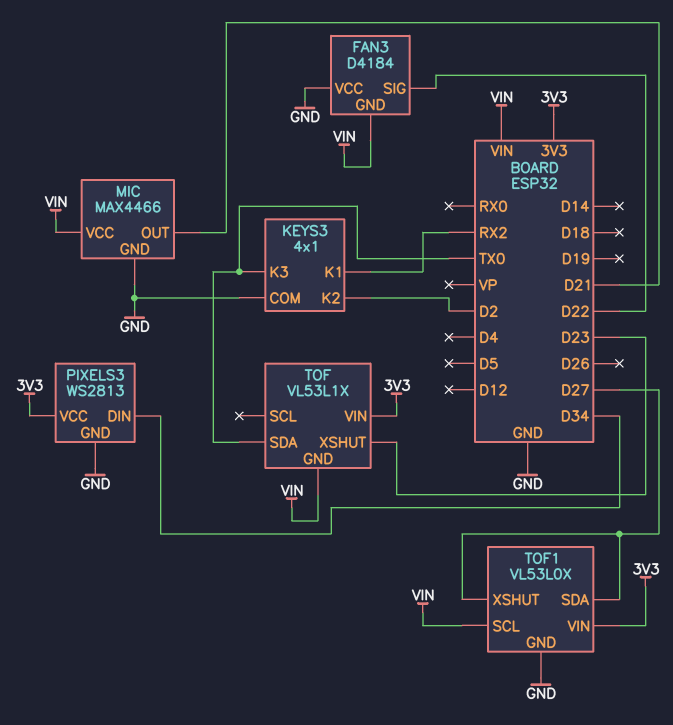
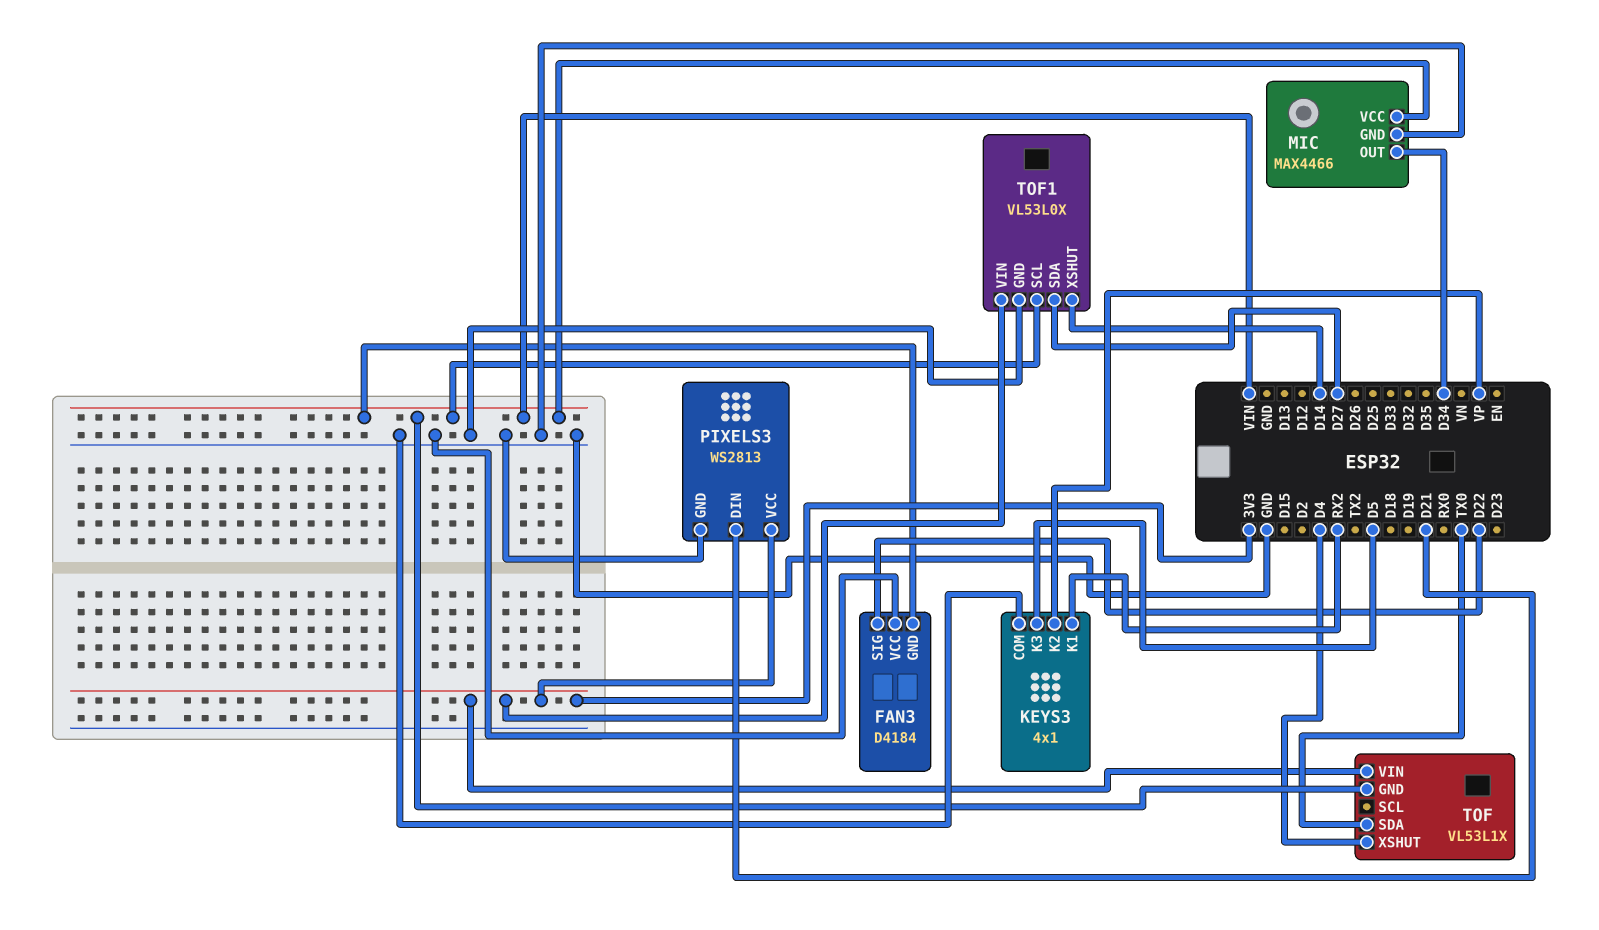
KEYS3 pin K2: D2 -> VP
KEYS3 pin K3: TX0 -> D5
MIC pin OUT: D21 -> D34
PIXELS3 pin DIN: D34 -> D21
TOF pin XSHUT: D23 -> D4
TOF1 pin XSHUT: D27 -> D14

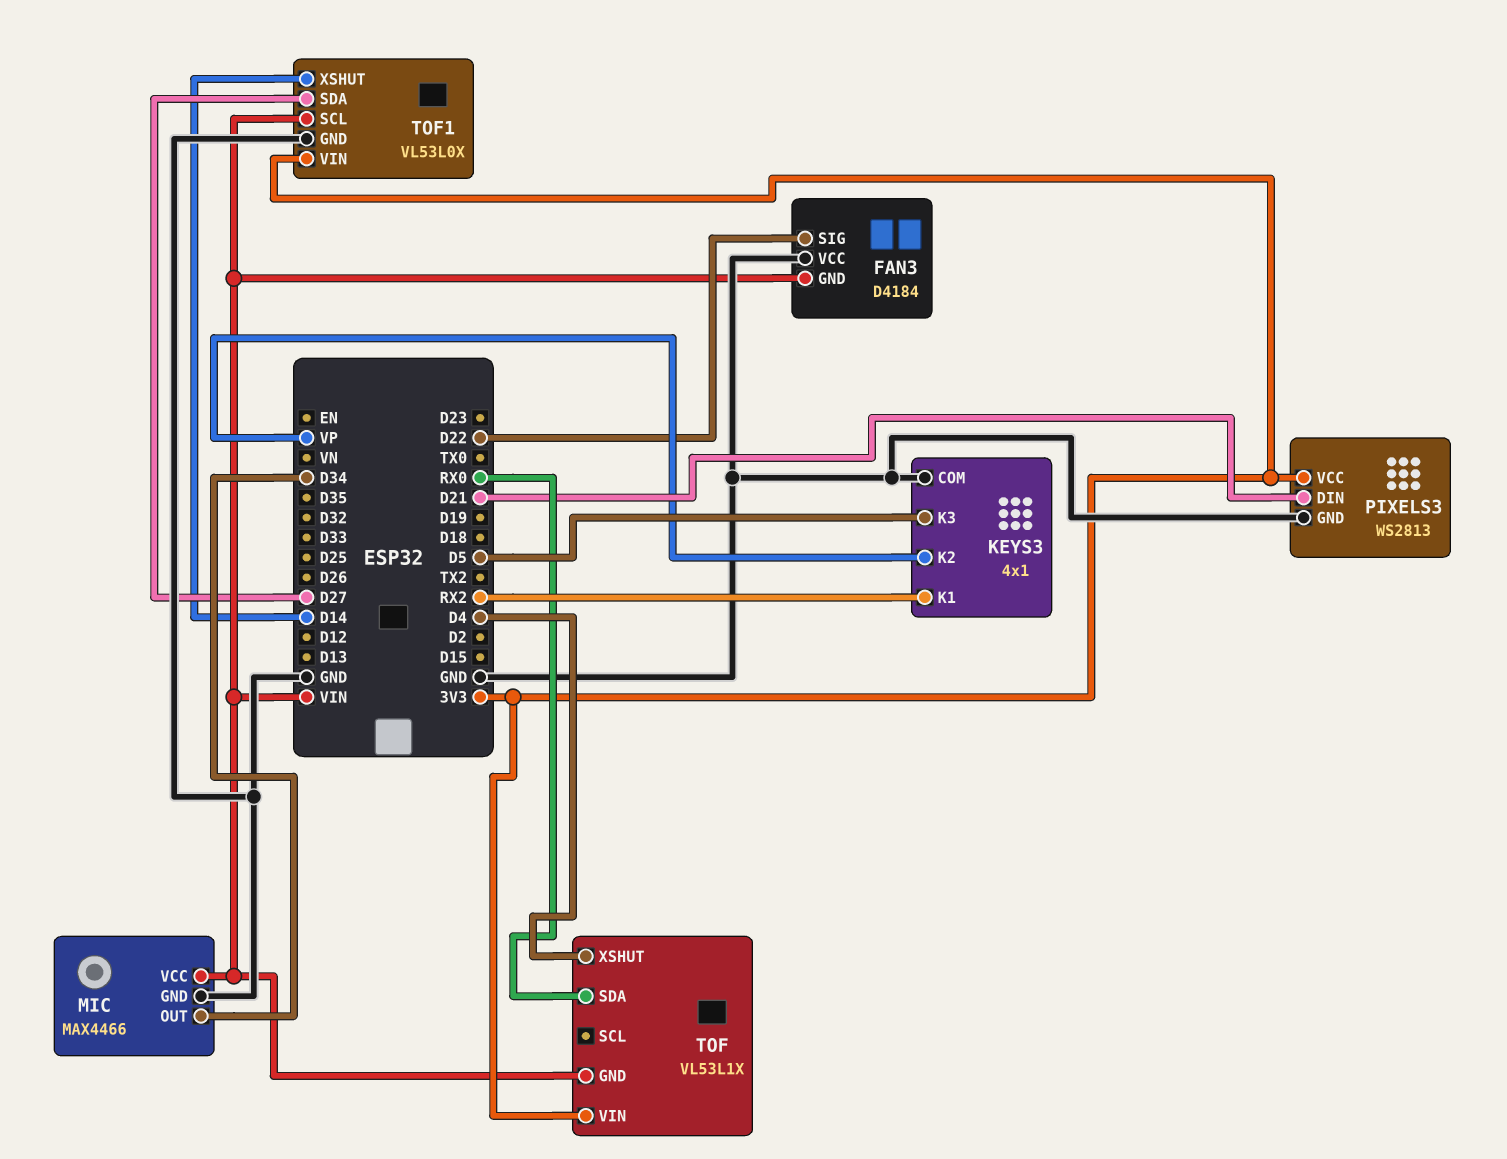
TOF pin SDA: TX0 -> RX0

